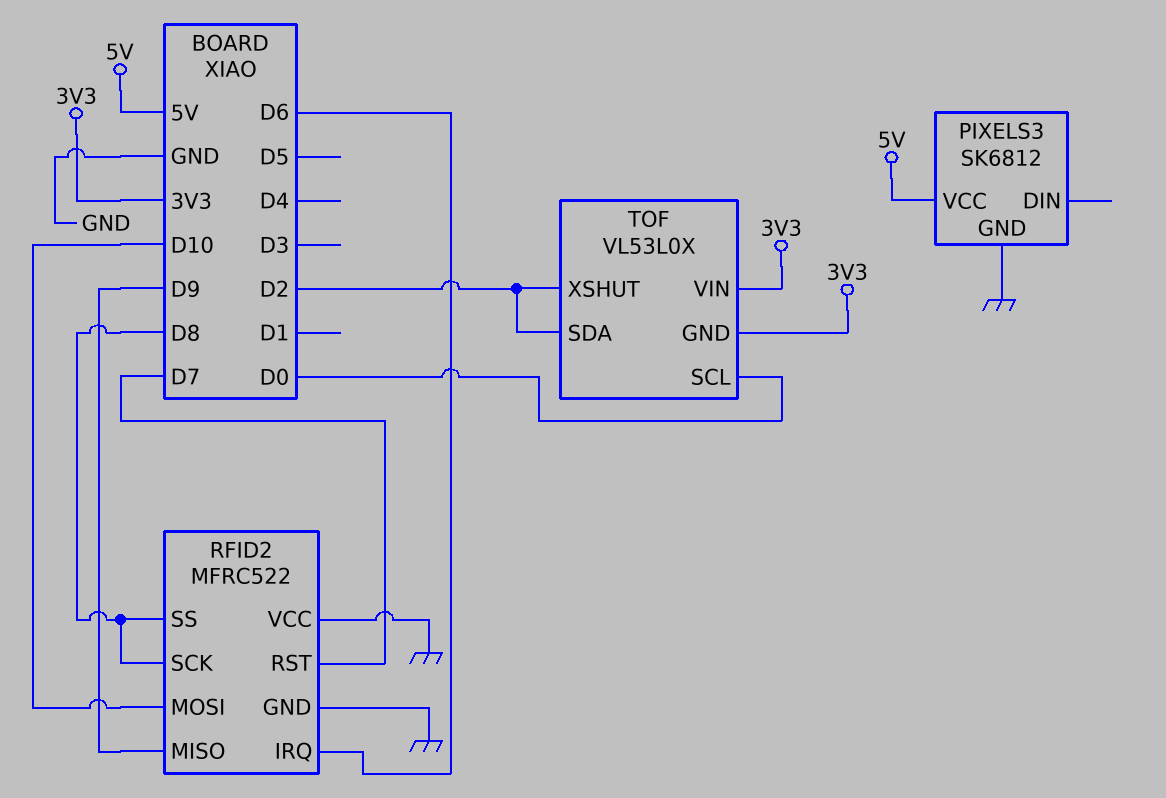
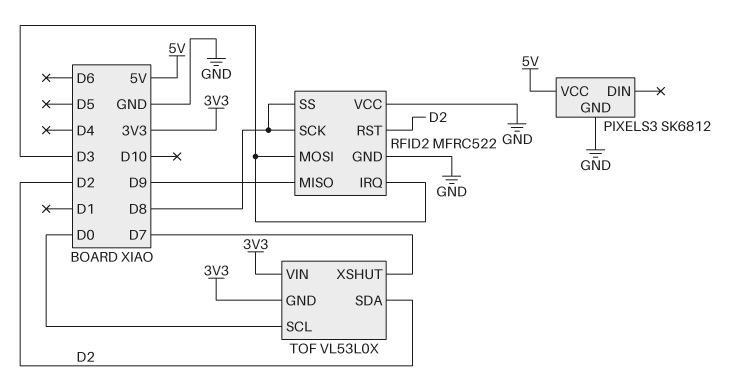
RFID2 pin IRQ: D6 -> D3
RFID2 pin MOSI: D10 -> D3
RFID2 pin RST: D7 -> D2
TOF pin XSHUT: D2 -> D7

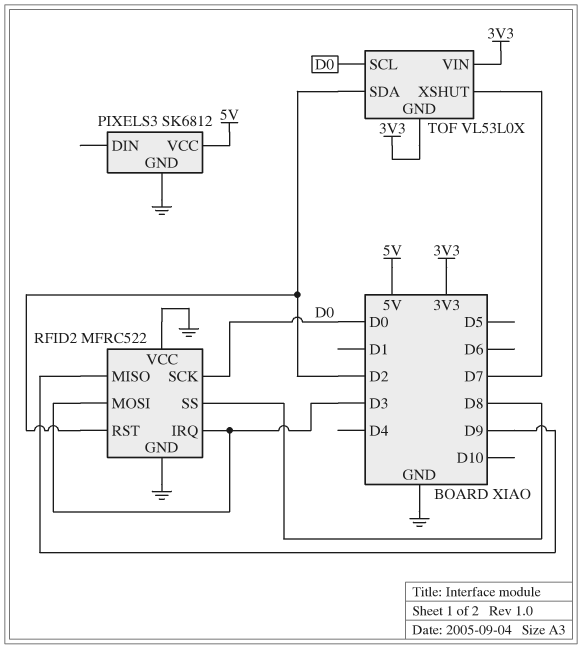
RFID2 pin SCK: D8 -> D0

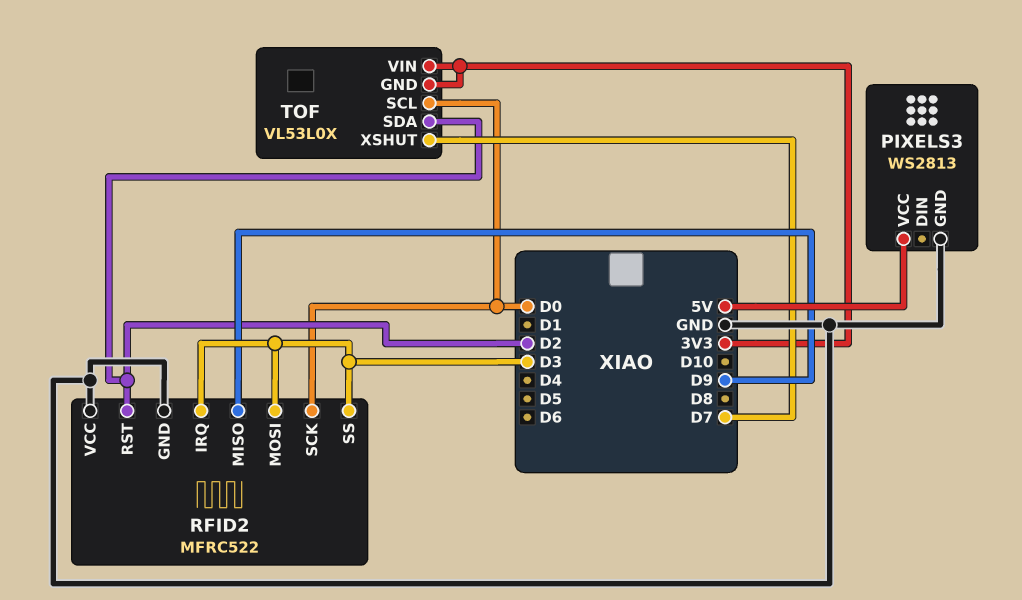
PIXELS3: SK6812 -> WS2813
RFID2 pin SS: D8 -> D3

